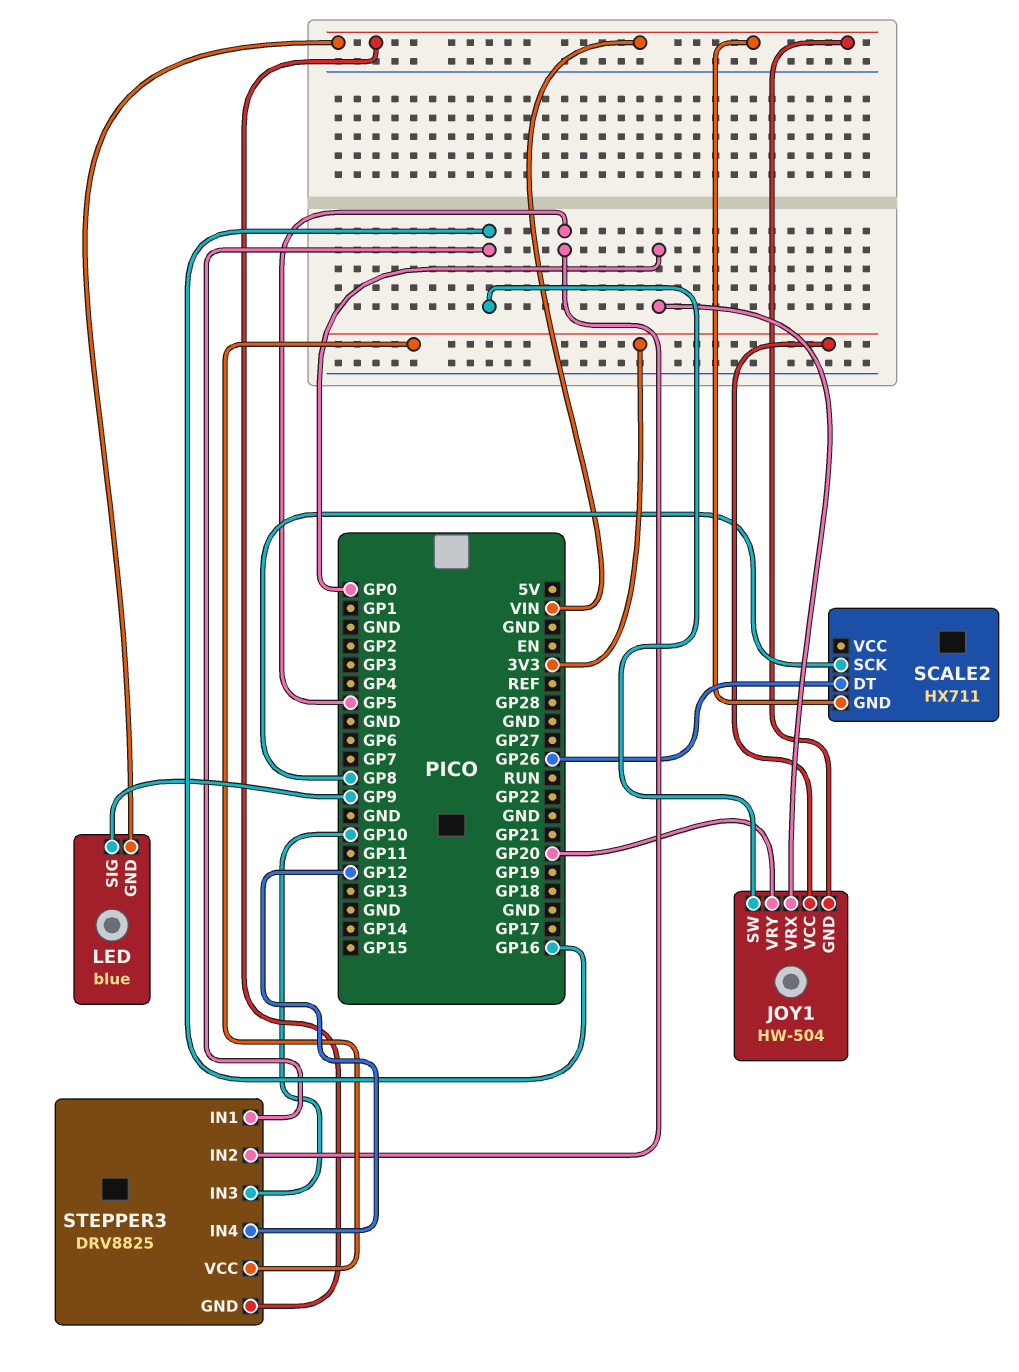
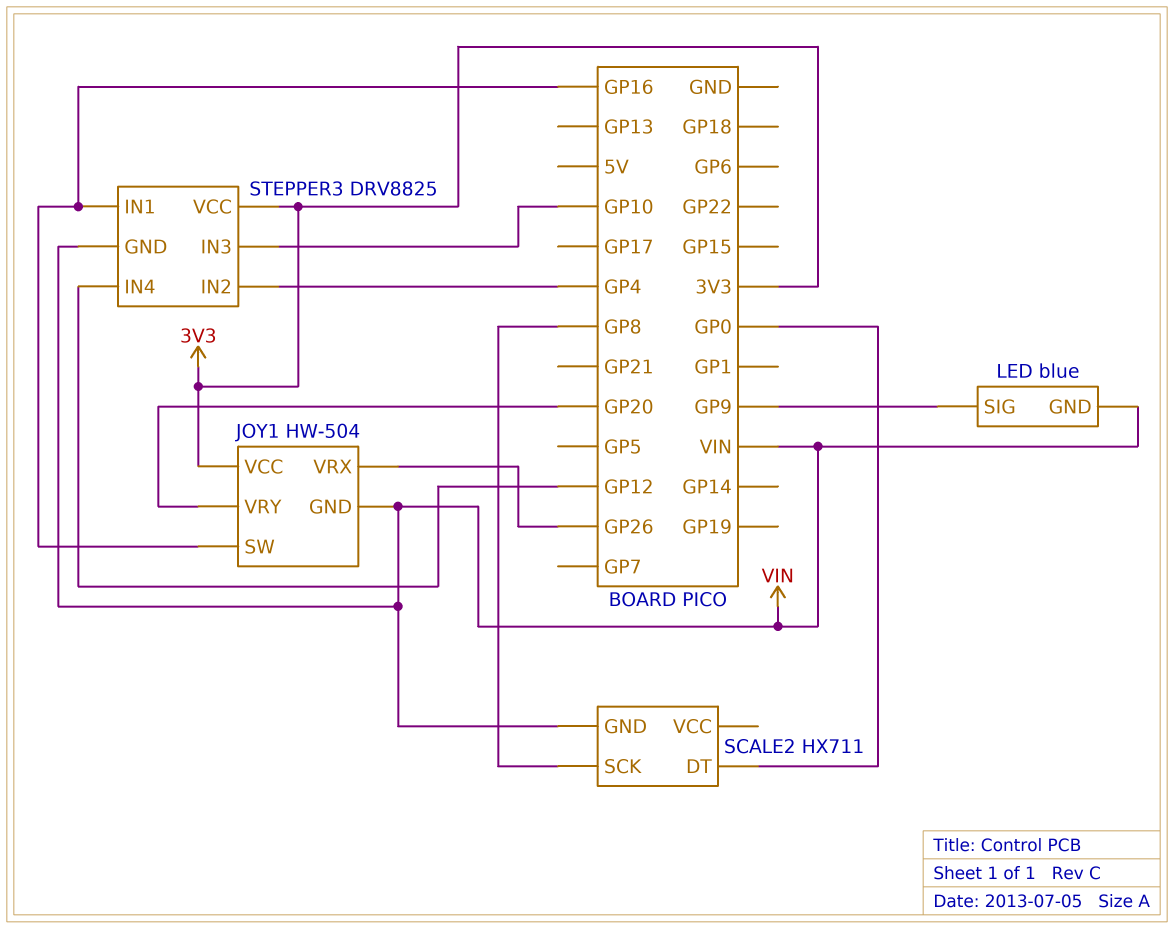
JOY1 pin VRX: GP0 -> GP26
SCALE2 pin DT: GP26 -> GP0
STEPPER3 pin IN2: GP5 -> GP4

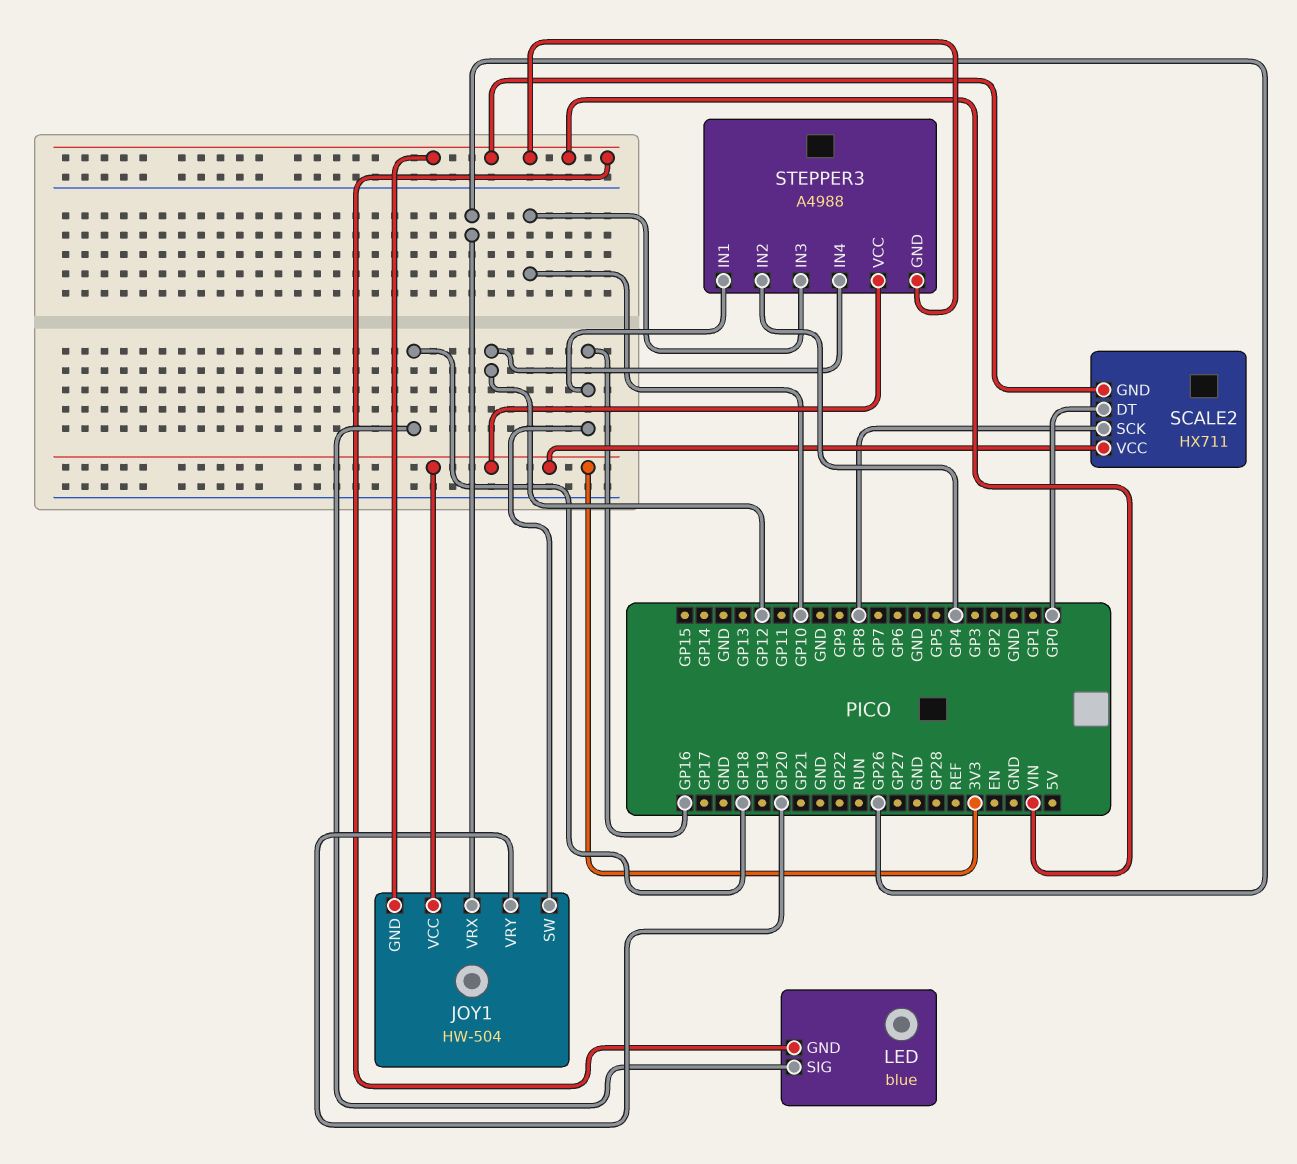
LED pin SIG: GP9 -> GP18
SCALE2 pin VCC: none -> 3V3
STEPPER3: DRV8825 -> A4988

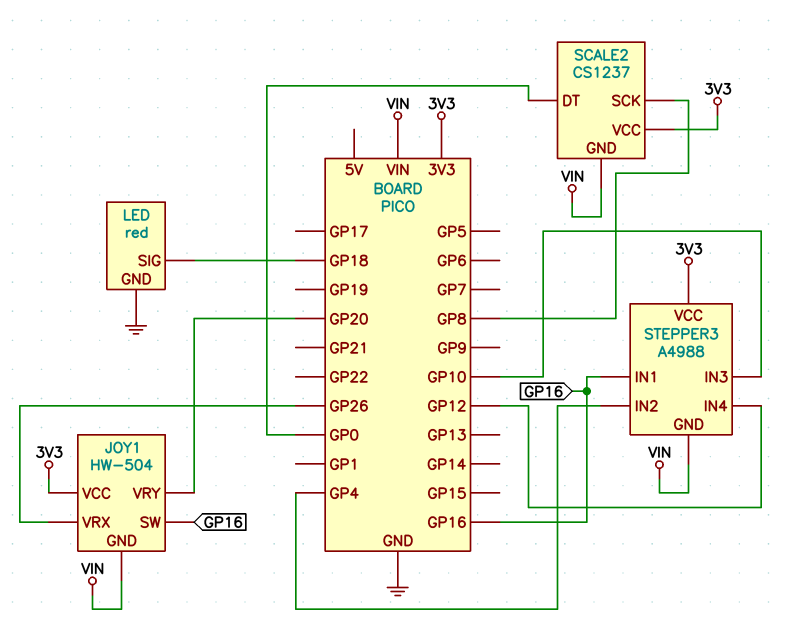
LED: blue -> red
LED pin GND: VIN -> GND
SCALE2: HX711 -> CS1237

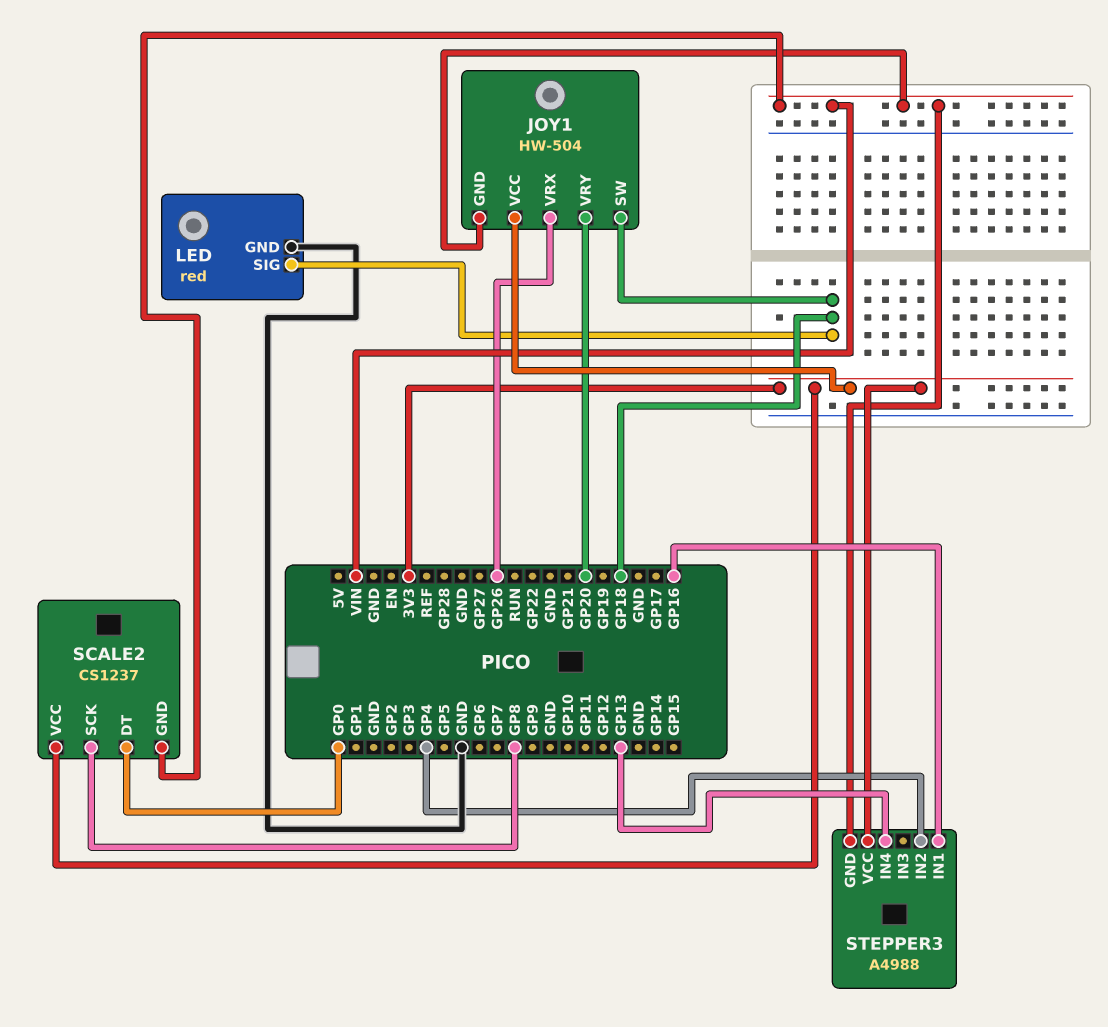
JOY1 pin SW: GP16 -> GP18
STEPPER3 pin IN3: GP10 -> none
STEPPER3 pin IN4: GP12 -> GP13

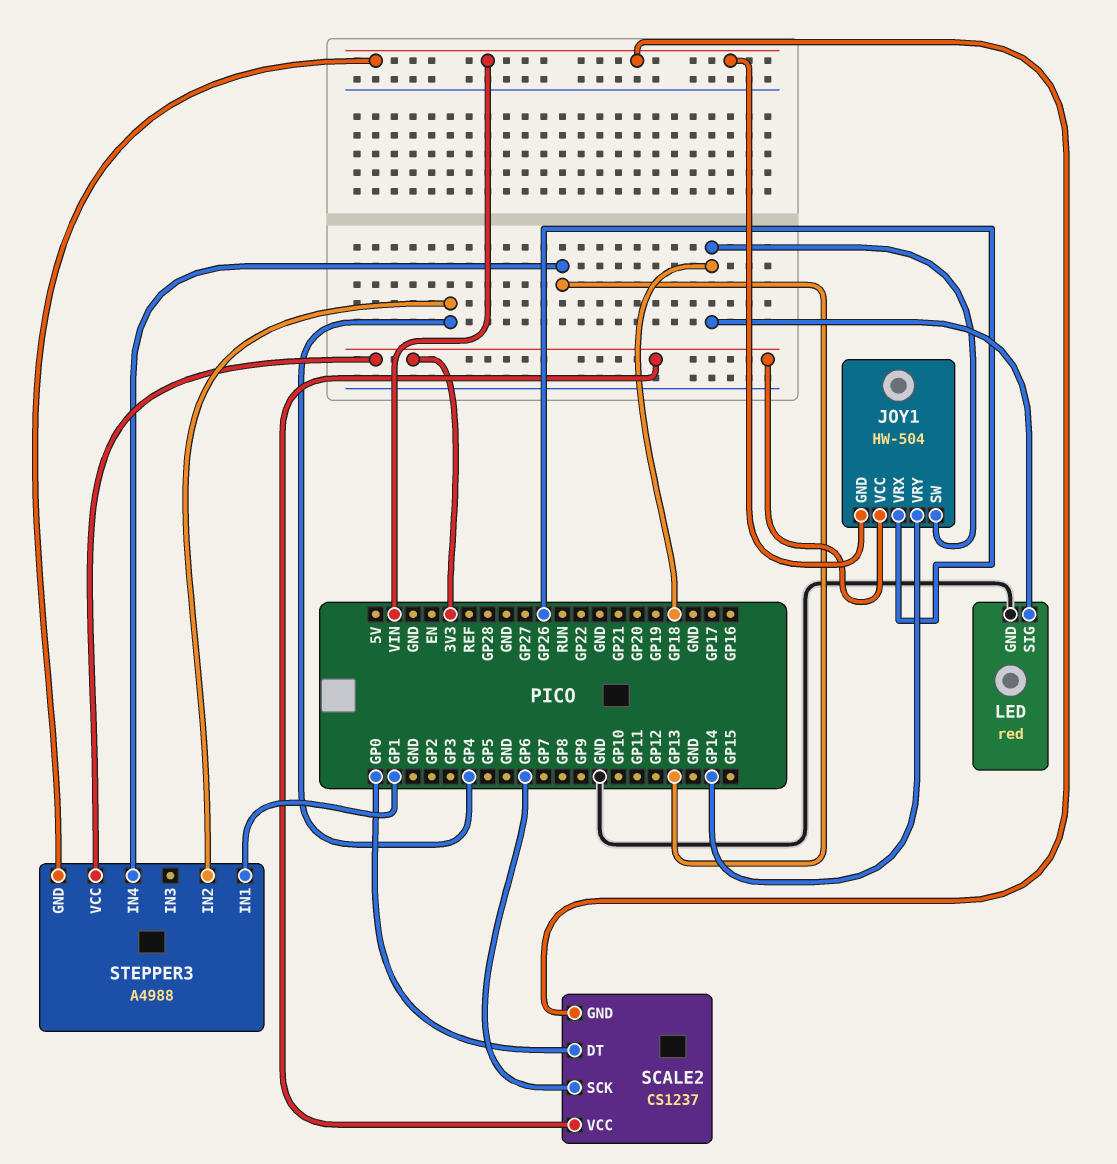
JOY1 pin VRY: GP20 -> GP14
SCALE2 pin SCK: GP8 -> GP6
STEPPER3 pin IN1: GP16 -> GP1

